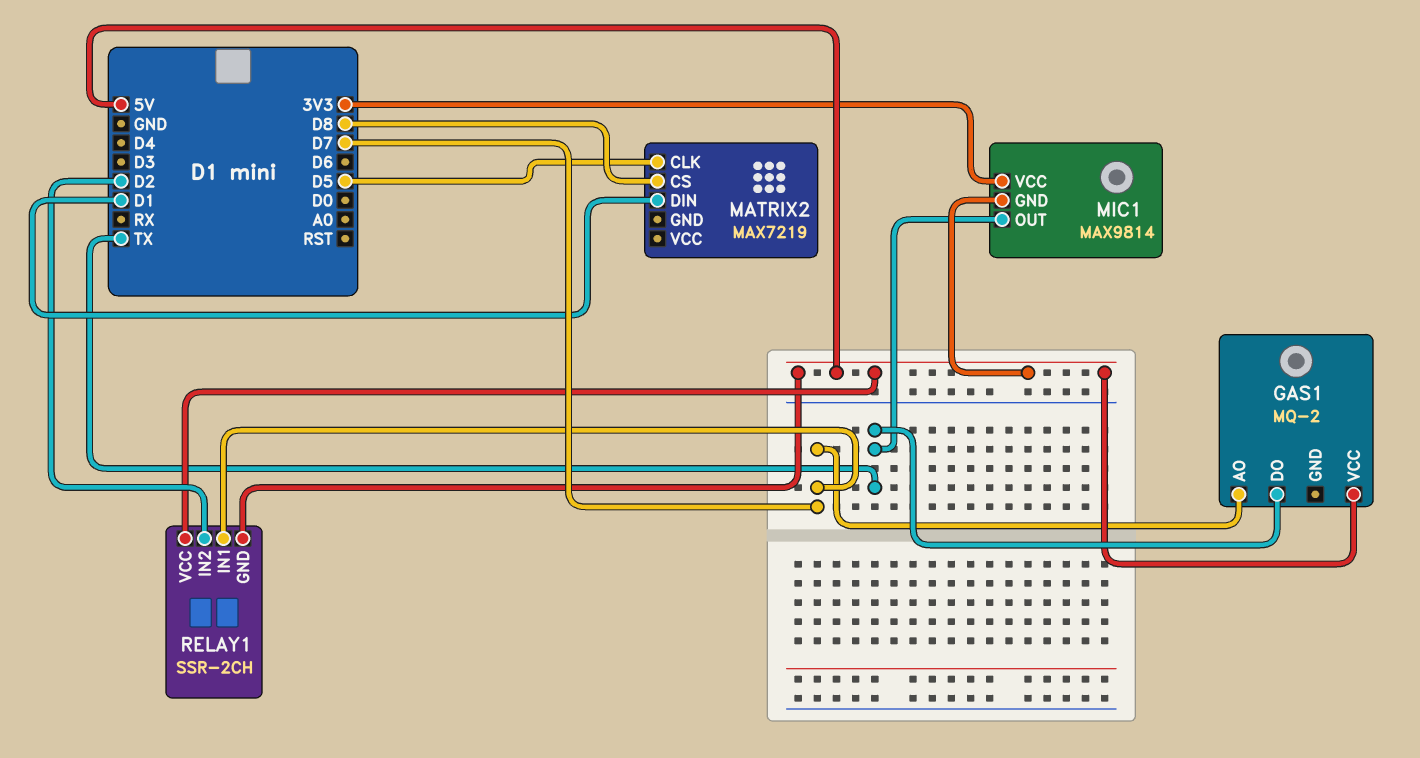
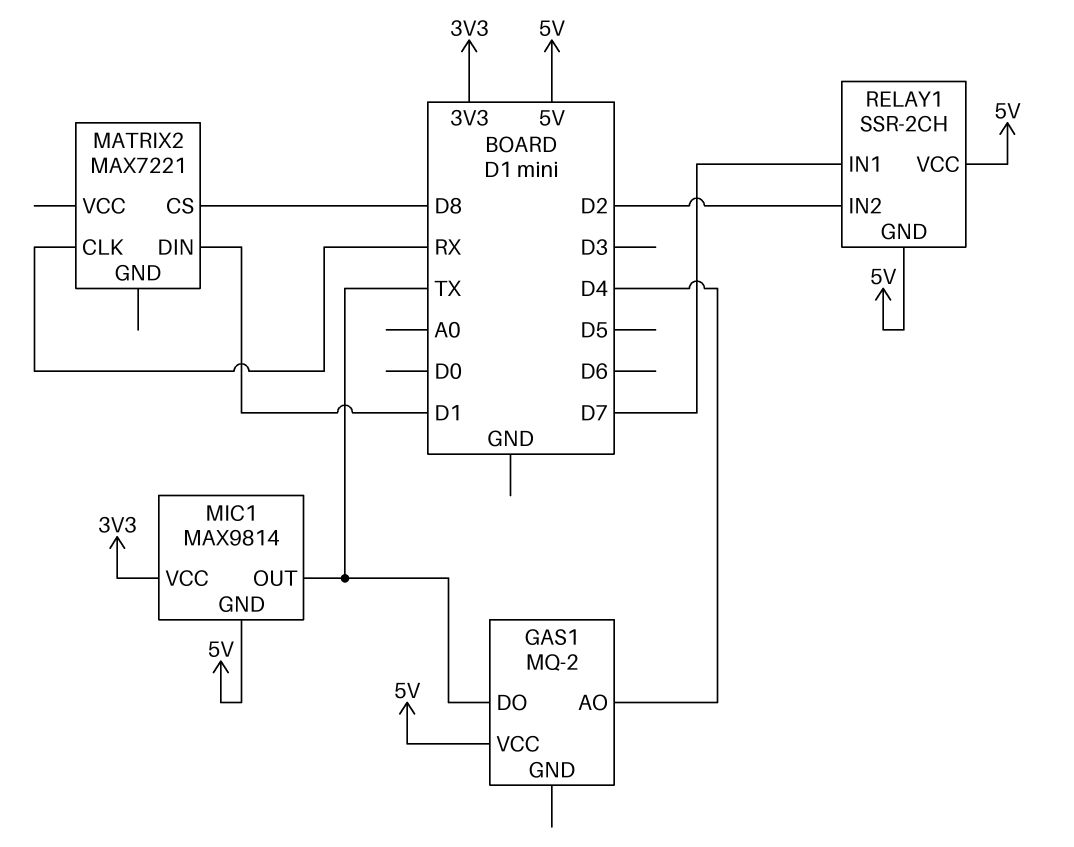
GAS1 pin AO: D7 -> D4
MATRIX2: MAX7219 -> MAX7221
MATRIX2 pin CLK: D5 -> RX

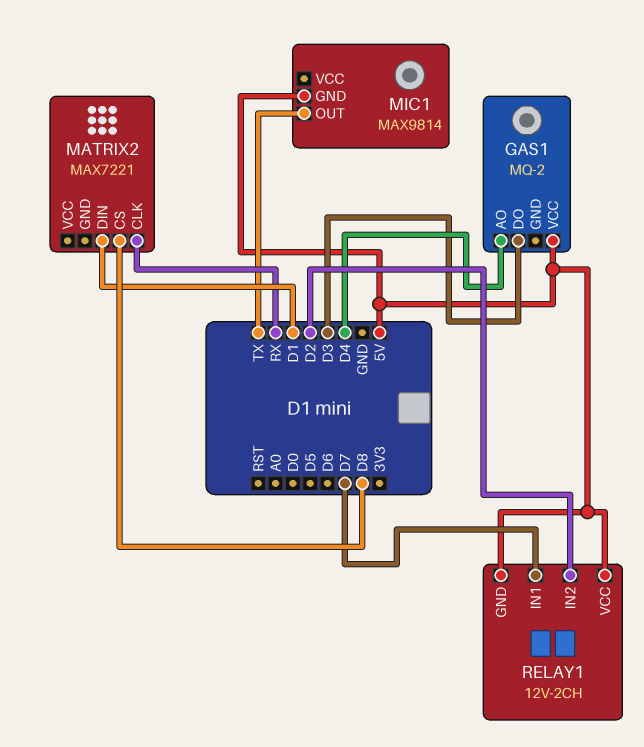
GAS1 pin DO: TX -> D3
MIC1 pin VCC: 3V3 -> none
RELAY1: SSR-2CH -> 12V-2CH

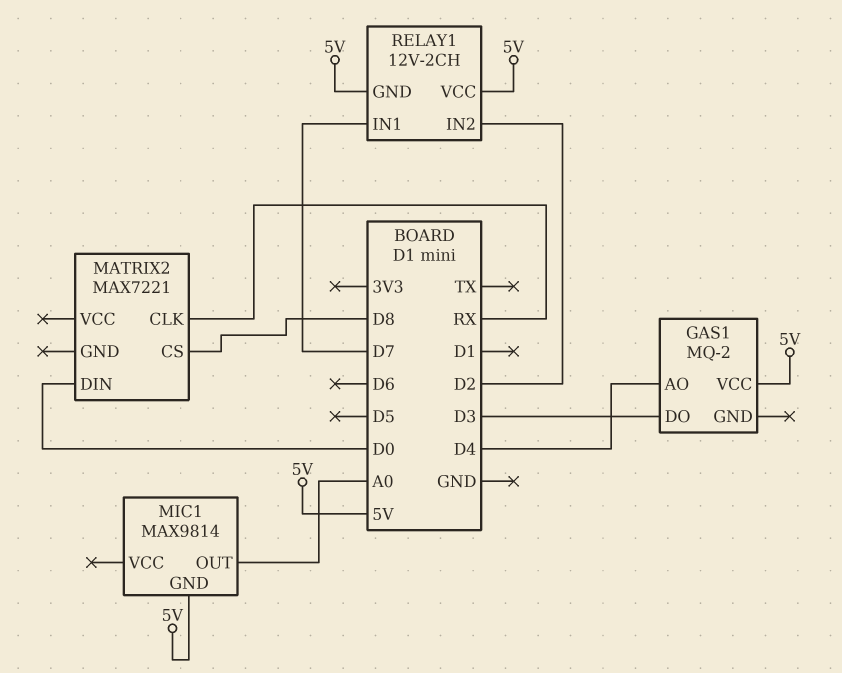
MATRIX2 pin DIN: D1 -> D0
MIC1 pin OUT: TX -> A0

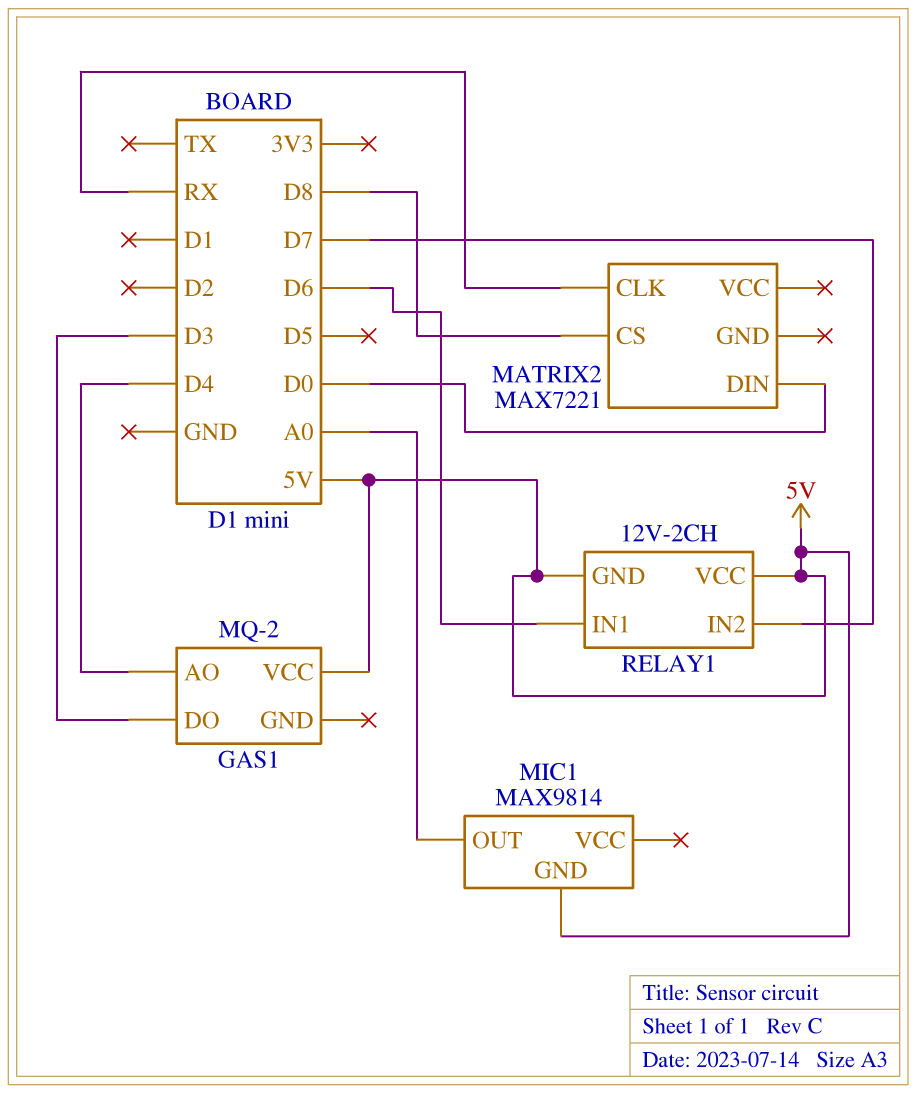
RELAY1 pin IN1: D7 -> D6
RELAY1 pin IN2: D2 -> D7

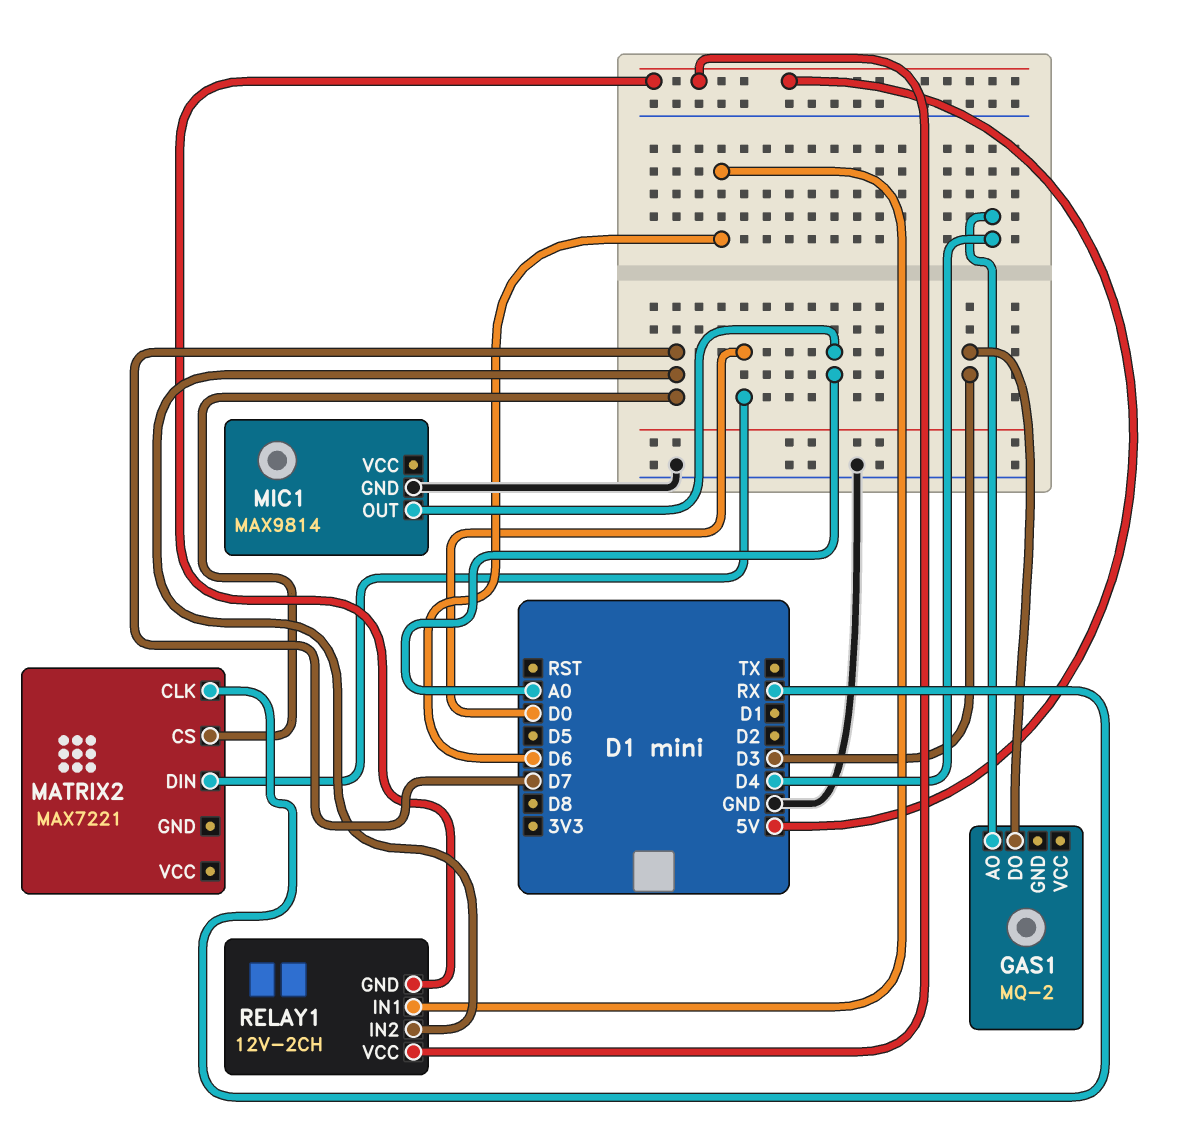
GAS1 pin VCC: 5V -> none
MATRIX2 pin CS: D8 -> D7
MIC1 pin GND: 5V -> GND

